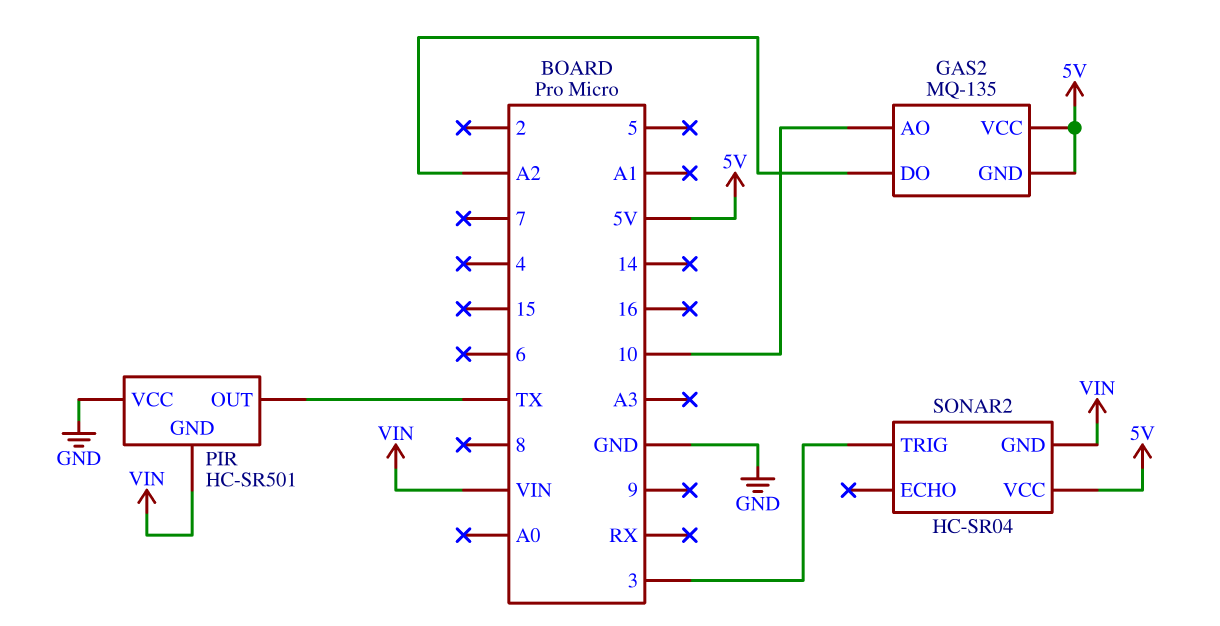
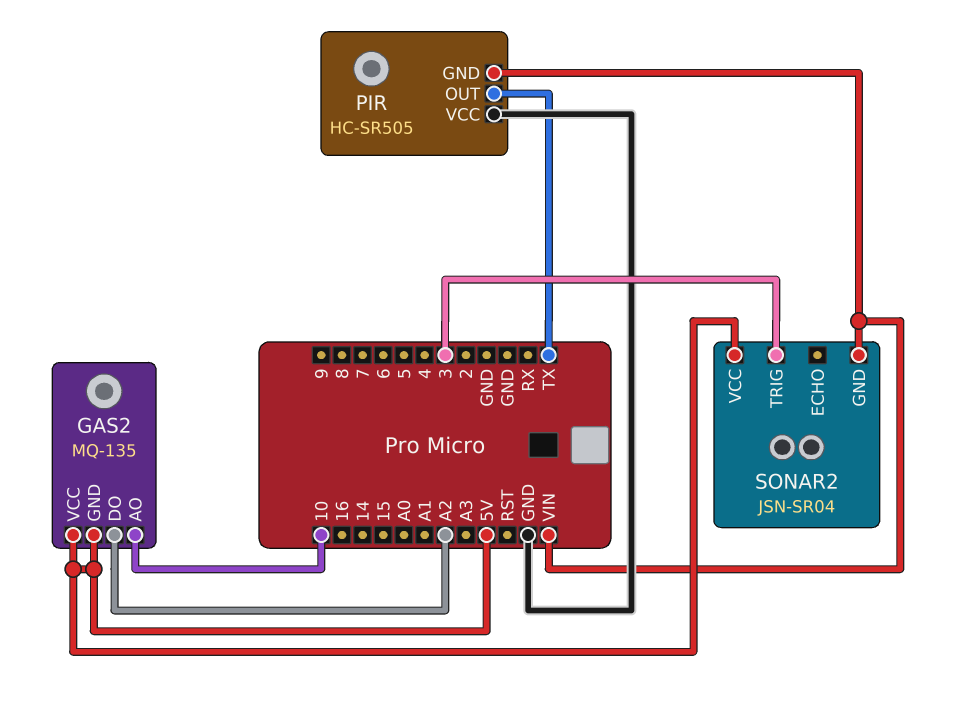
PIR: HC-SR501 -> HC-SR505
SONAR2: HC-SR04 -> JSN-SR04

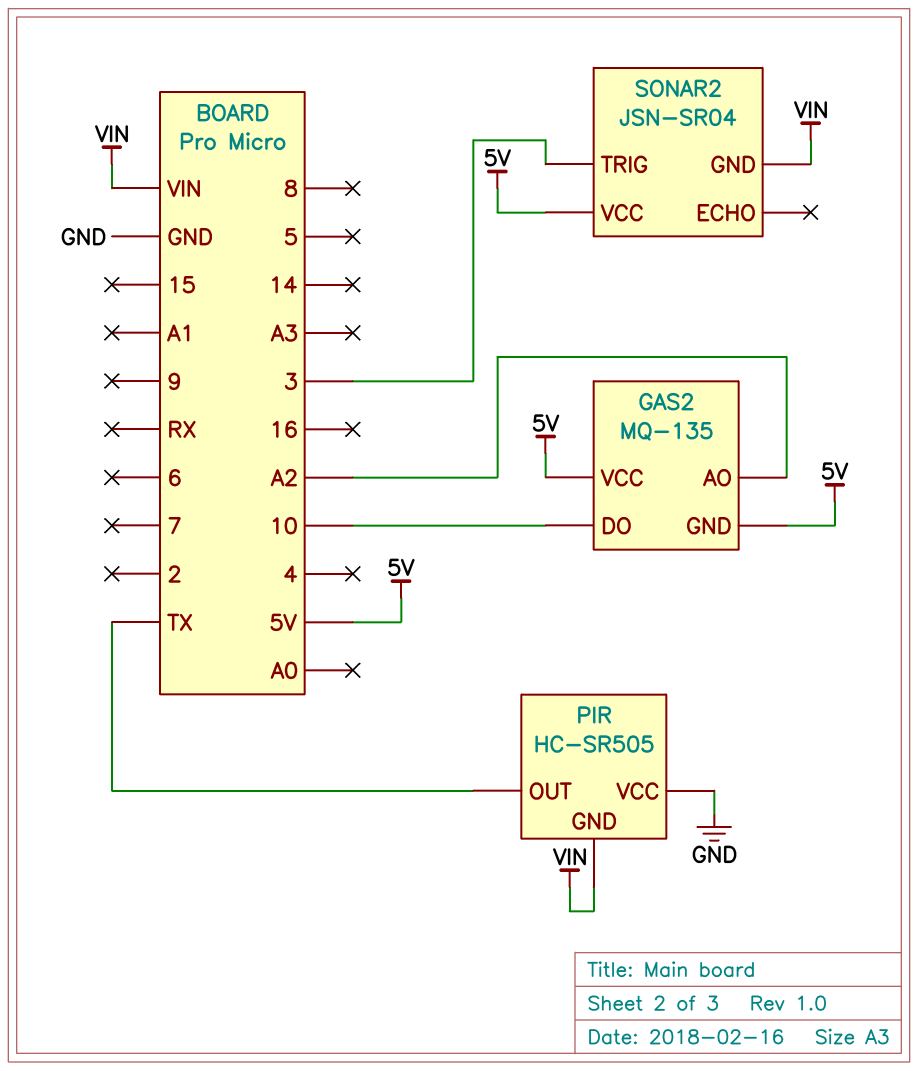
GAS2 pin AO: 10 -> A2
GAS2 pin DO: A2 -> 10

